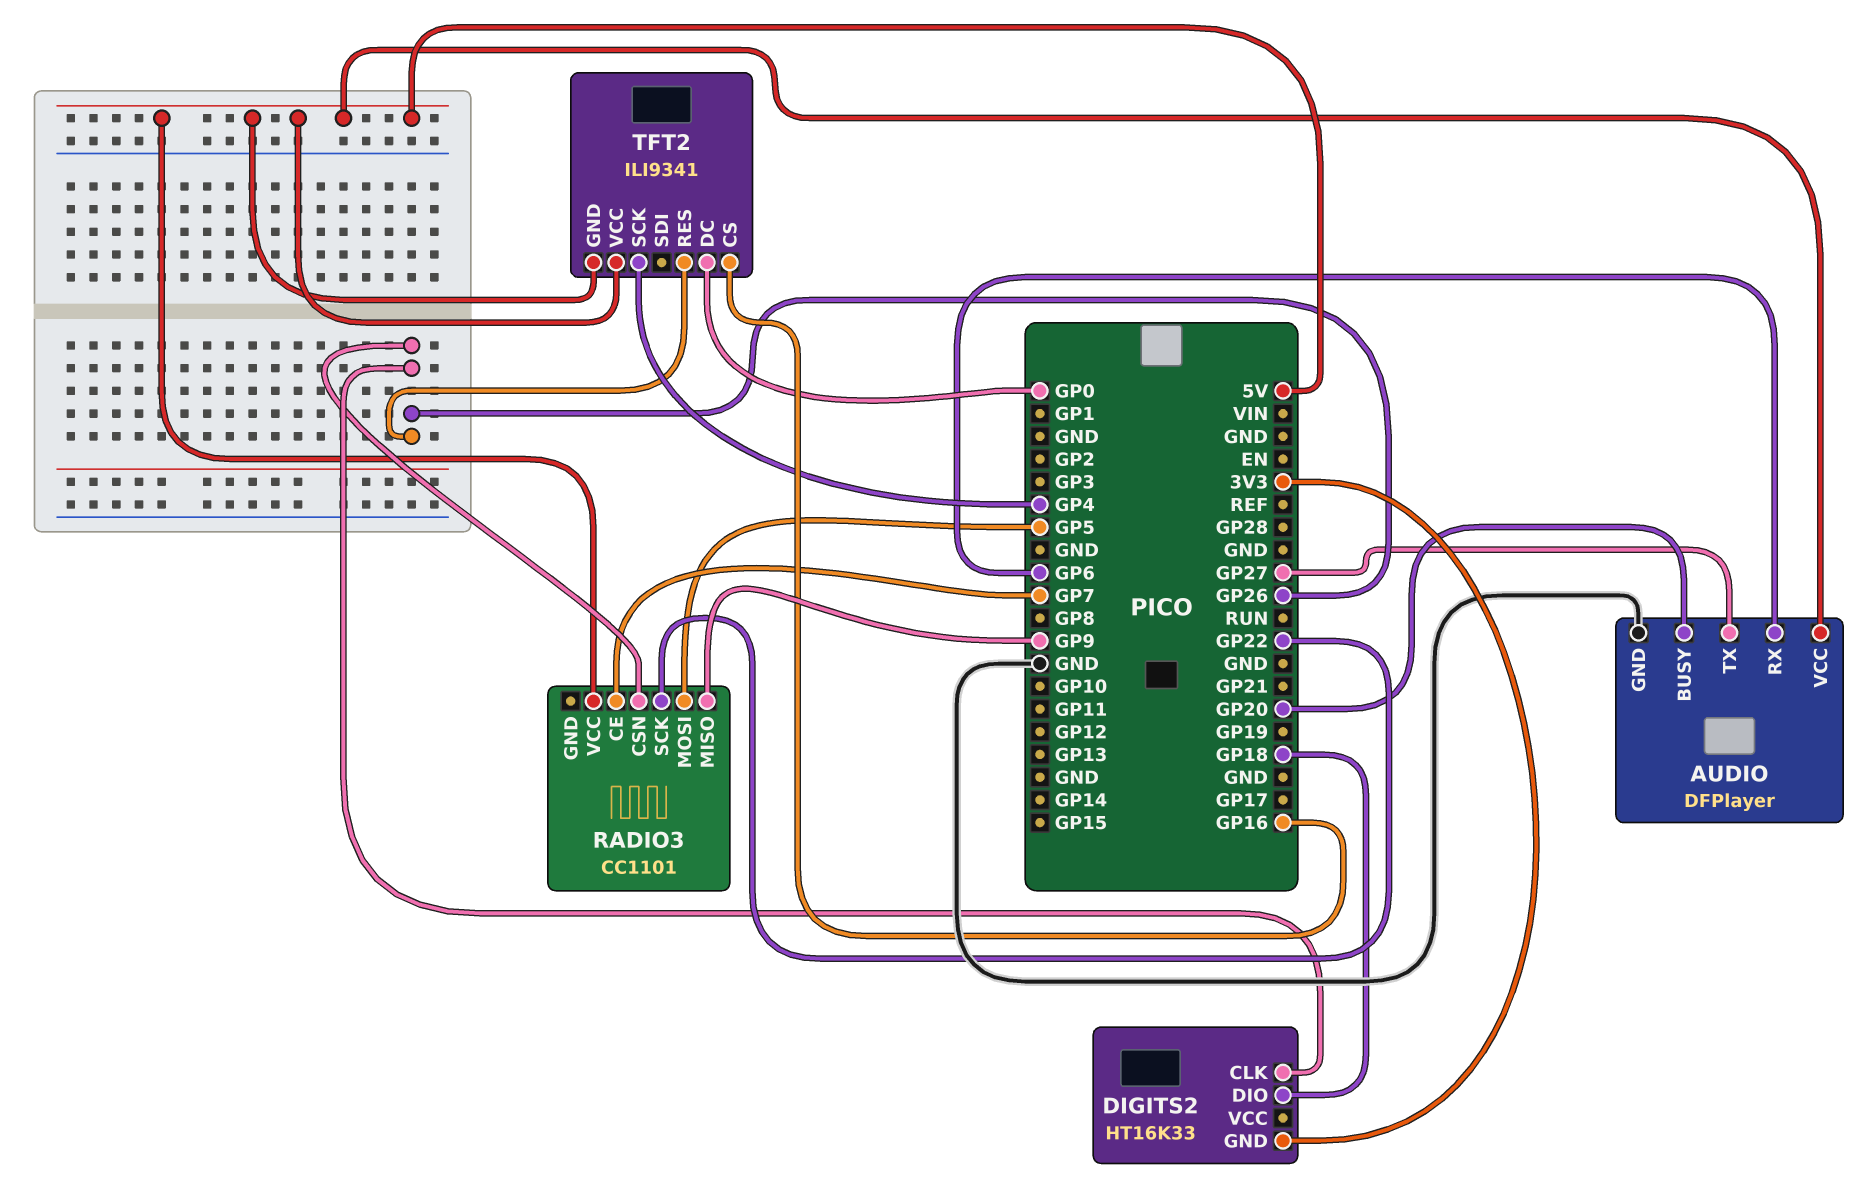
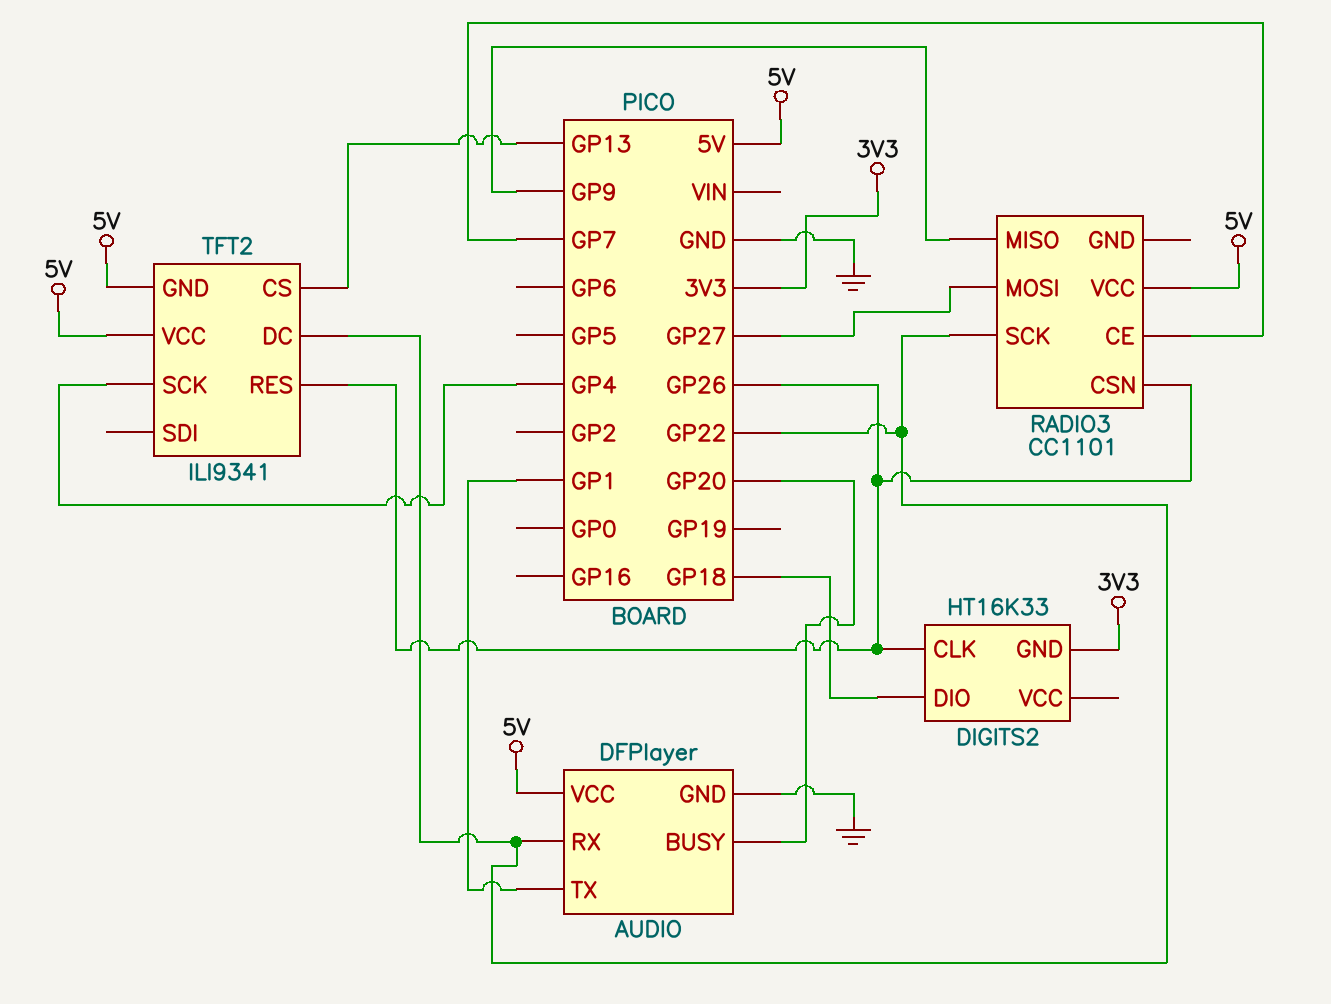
AUDIO pin RX: GP6 -> GP22
AUDIO pin TX: GP27 -> GP1
RADIO3 pin MOSI: GP5 -> GP27
TFT2 pin CS: GP16 -> GP13
TFT2 pin DC: GP0 -> GP22

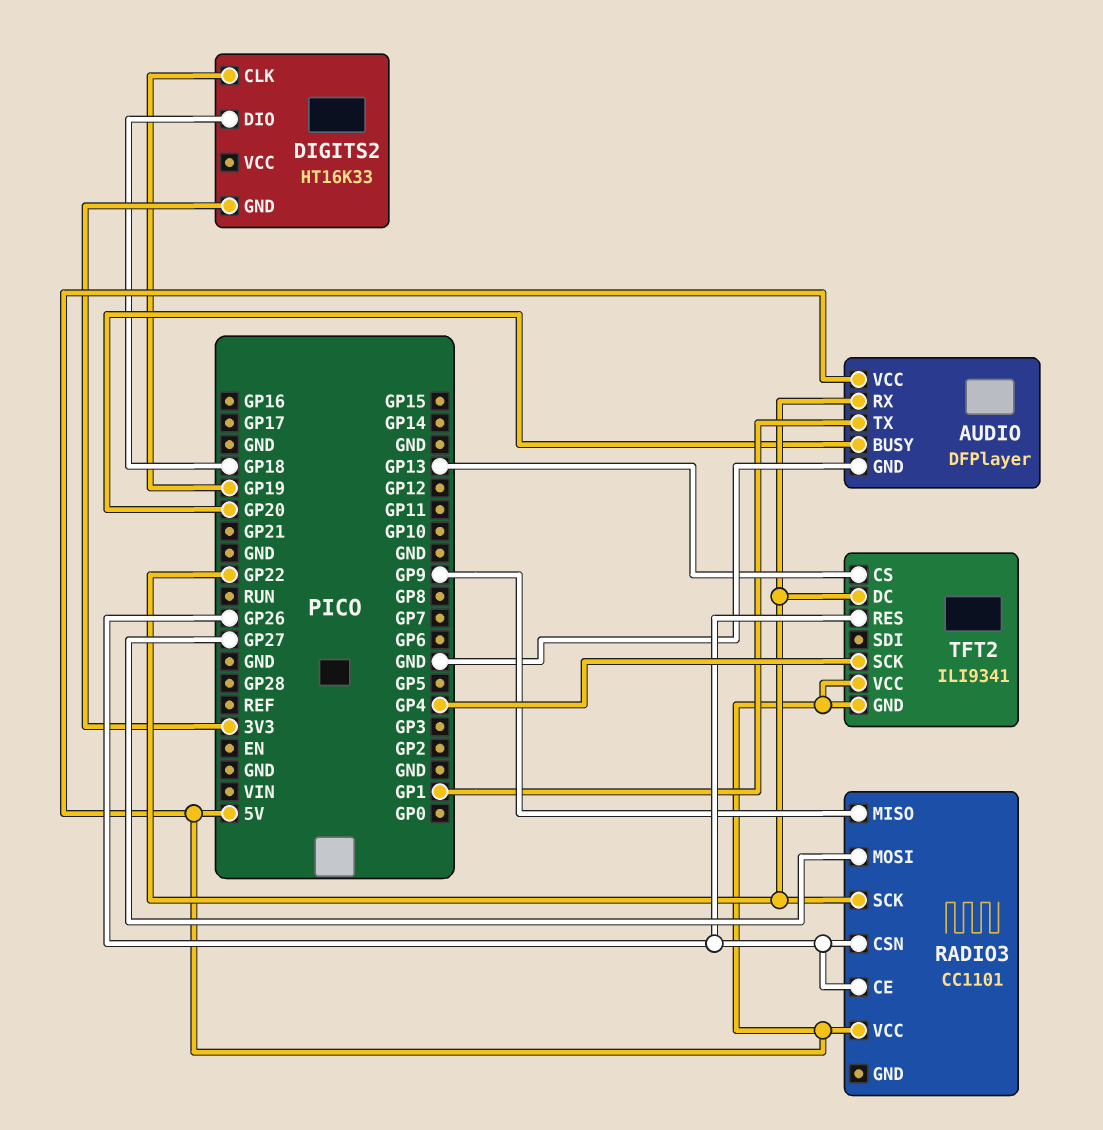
DIGITS2 pin CLK: GP26 -> GP19
RADIO3 pin CE: GP7 -> GP26

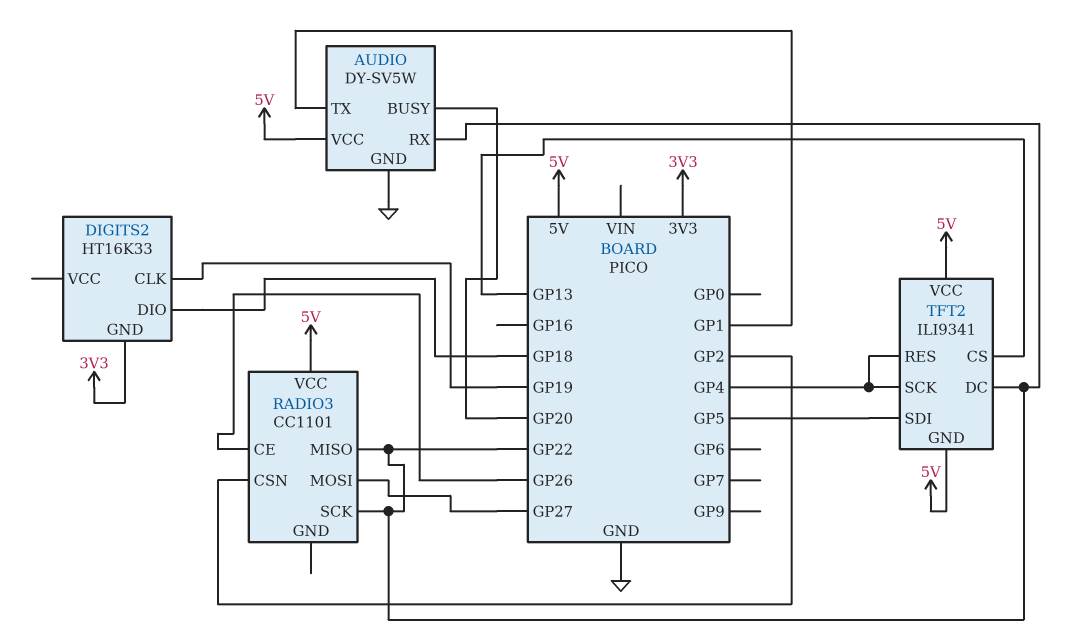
AUDIO: DFPlayer -> DY-SV5W
RADIO3 pin CSN: GP26 -> GP2
RADIO3 pin MISO: GP9 -> GP22
TFT2 pin RES: GP26 -> GP4
TFT2 pin SDI: none -> GP5

